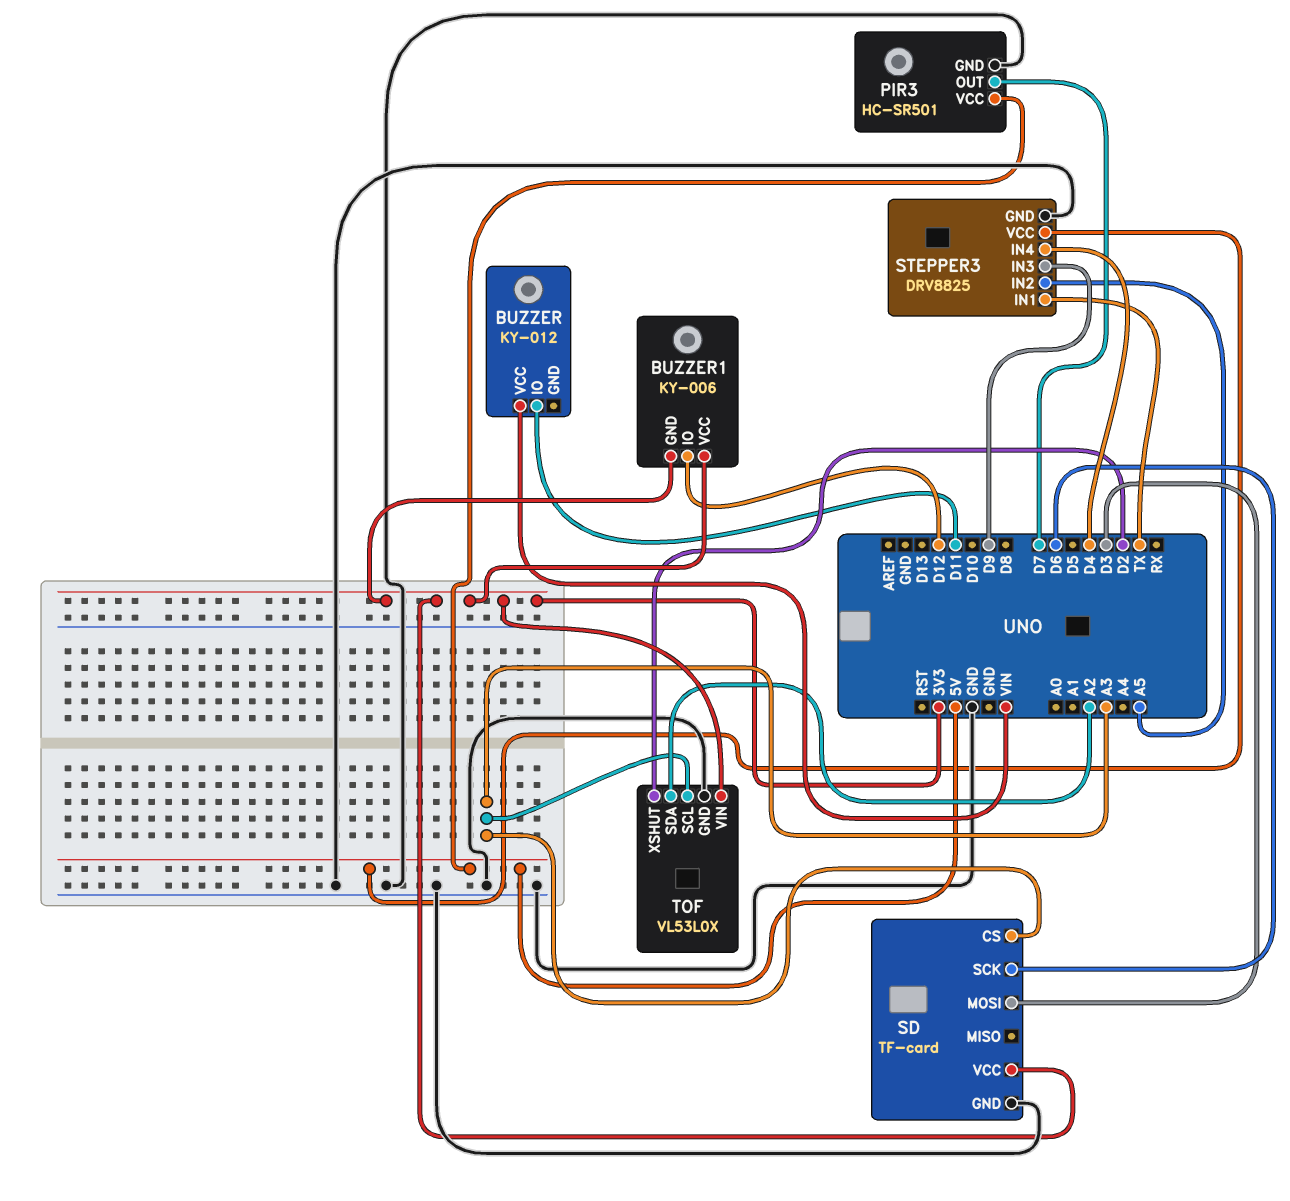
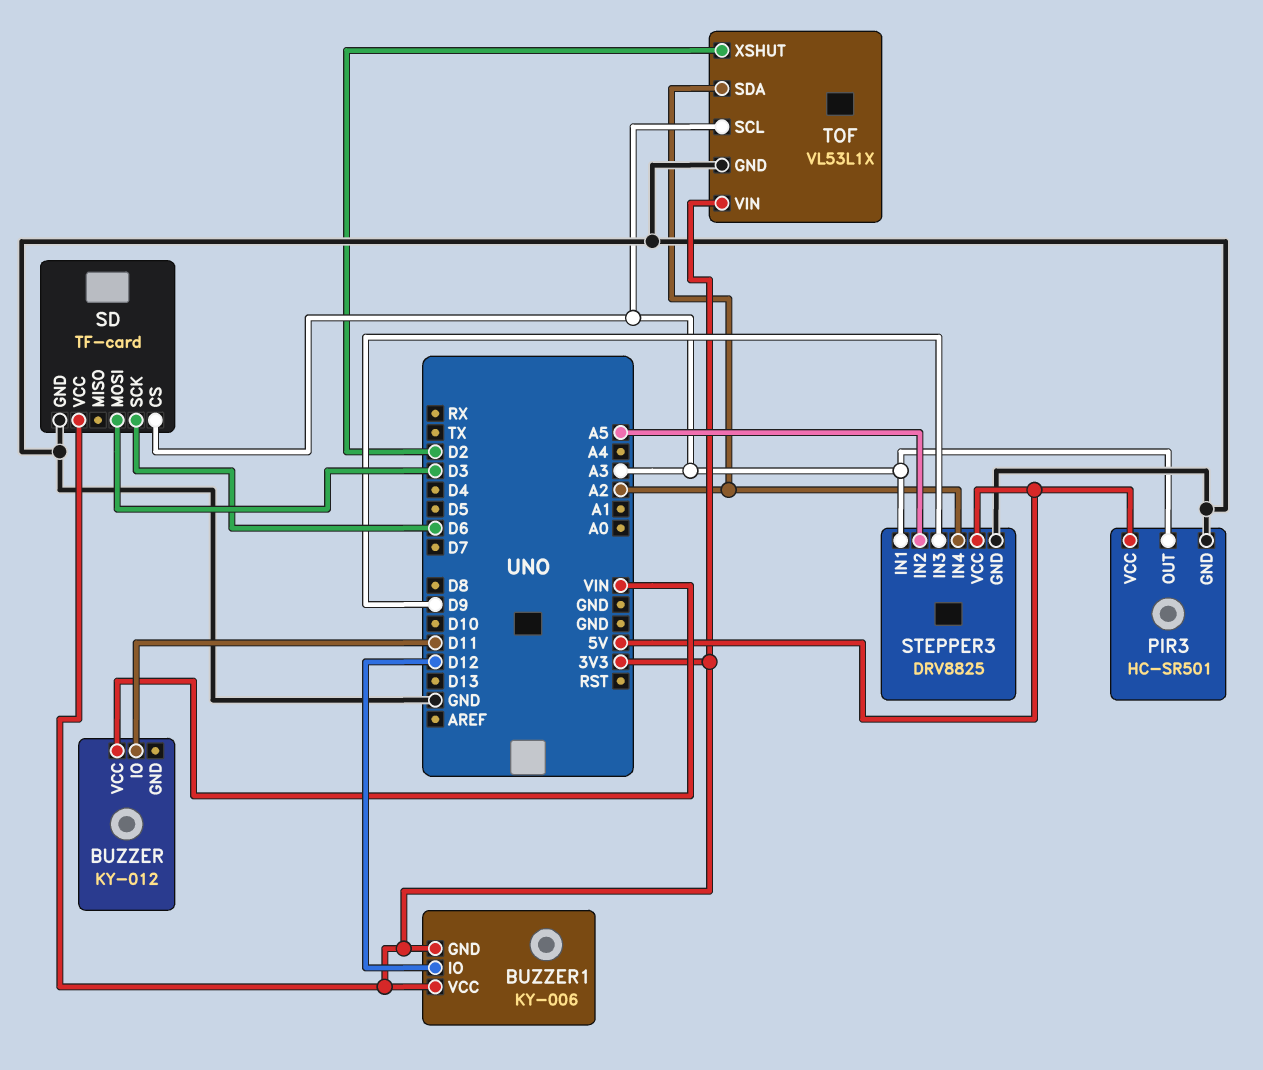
PIR3 pin OUT: D7 -> A3
STEPPER3 pin IN1: TX -> A3
STEPPER3 pin IN4: D4 -> A2
TOF: VL53L0X -> VL53L1X

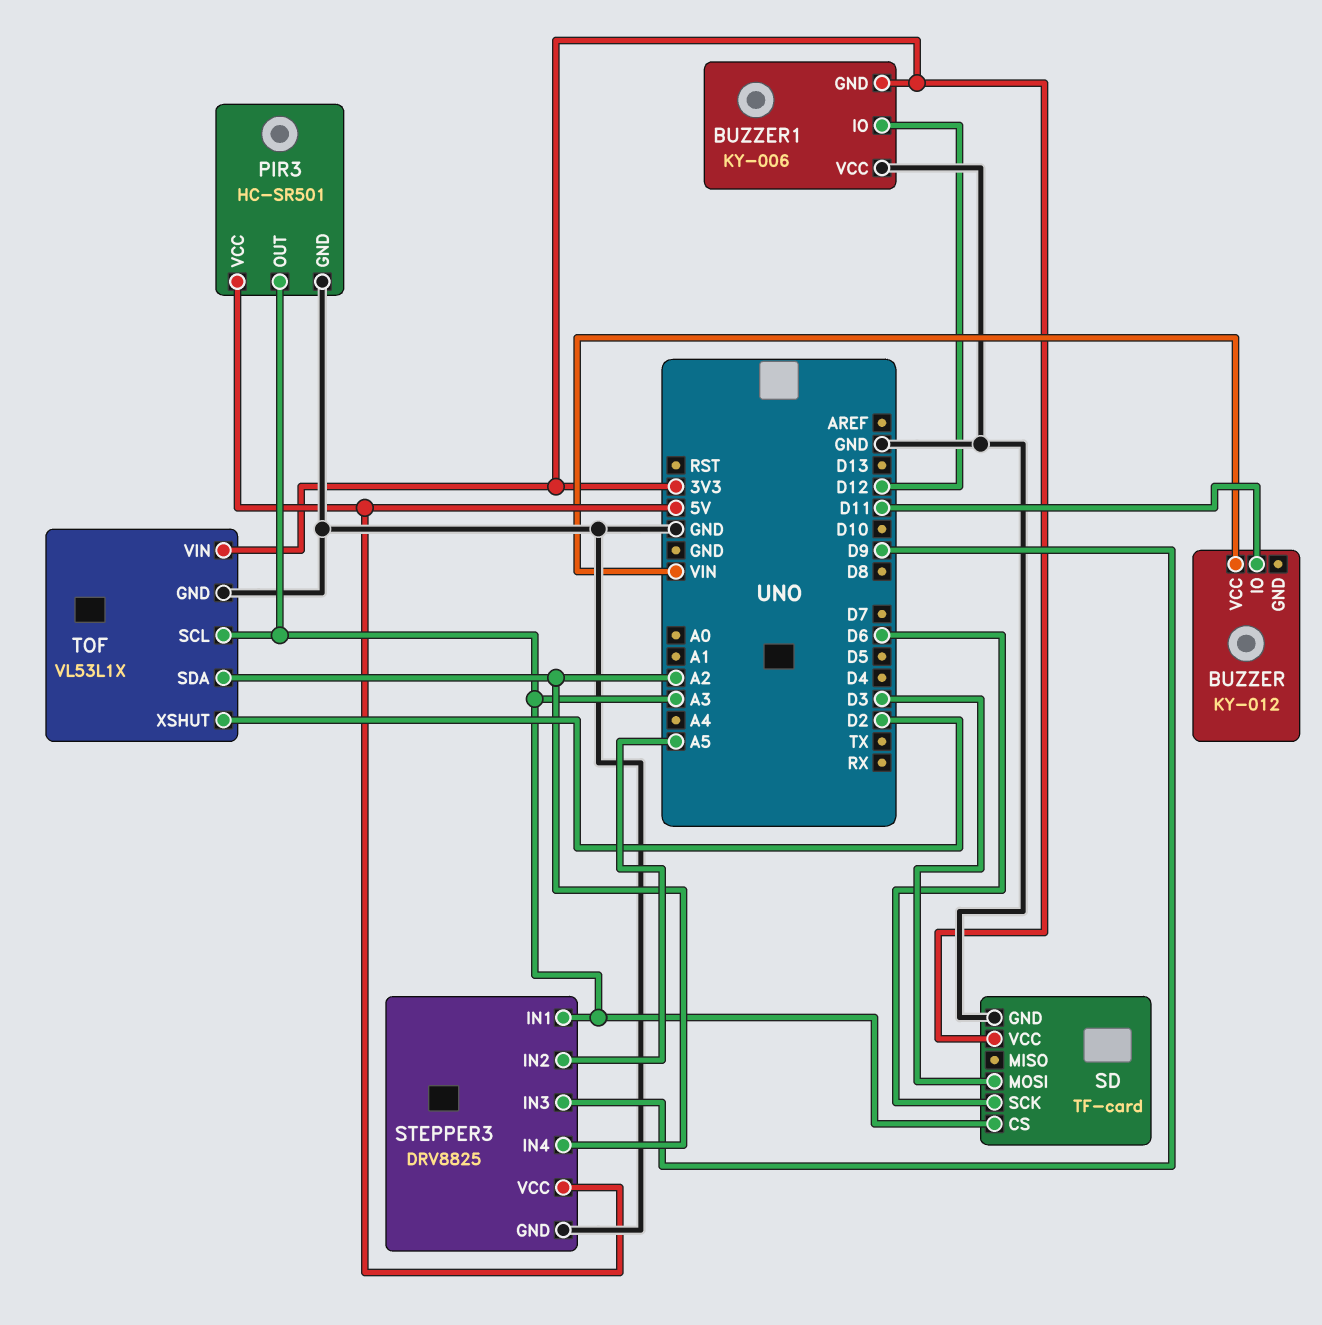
BUZZER1 pin VCC: 3V3 -> GND

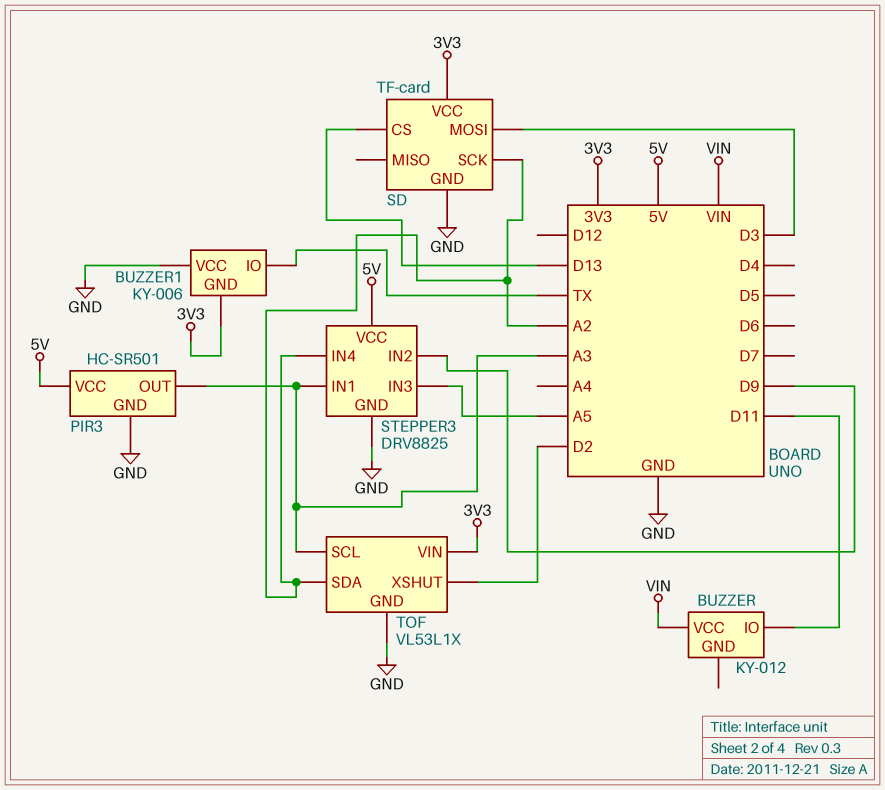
BUZZER1 pin IO: D12 -> TX
SD pin CS: A3 -> D13
SD pin SCK: D6 -> A2
STEPPER3 pin IN2: A5 -> D9
STEPPER3 pin IN3: D9 -> A5

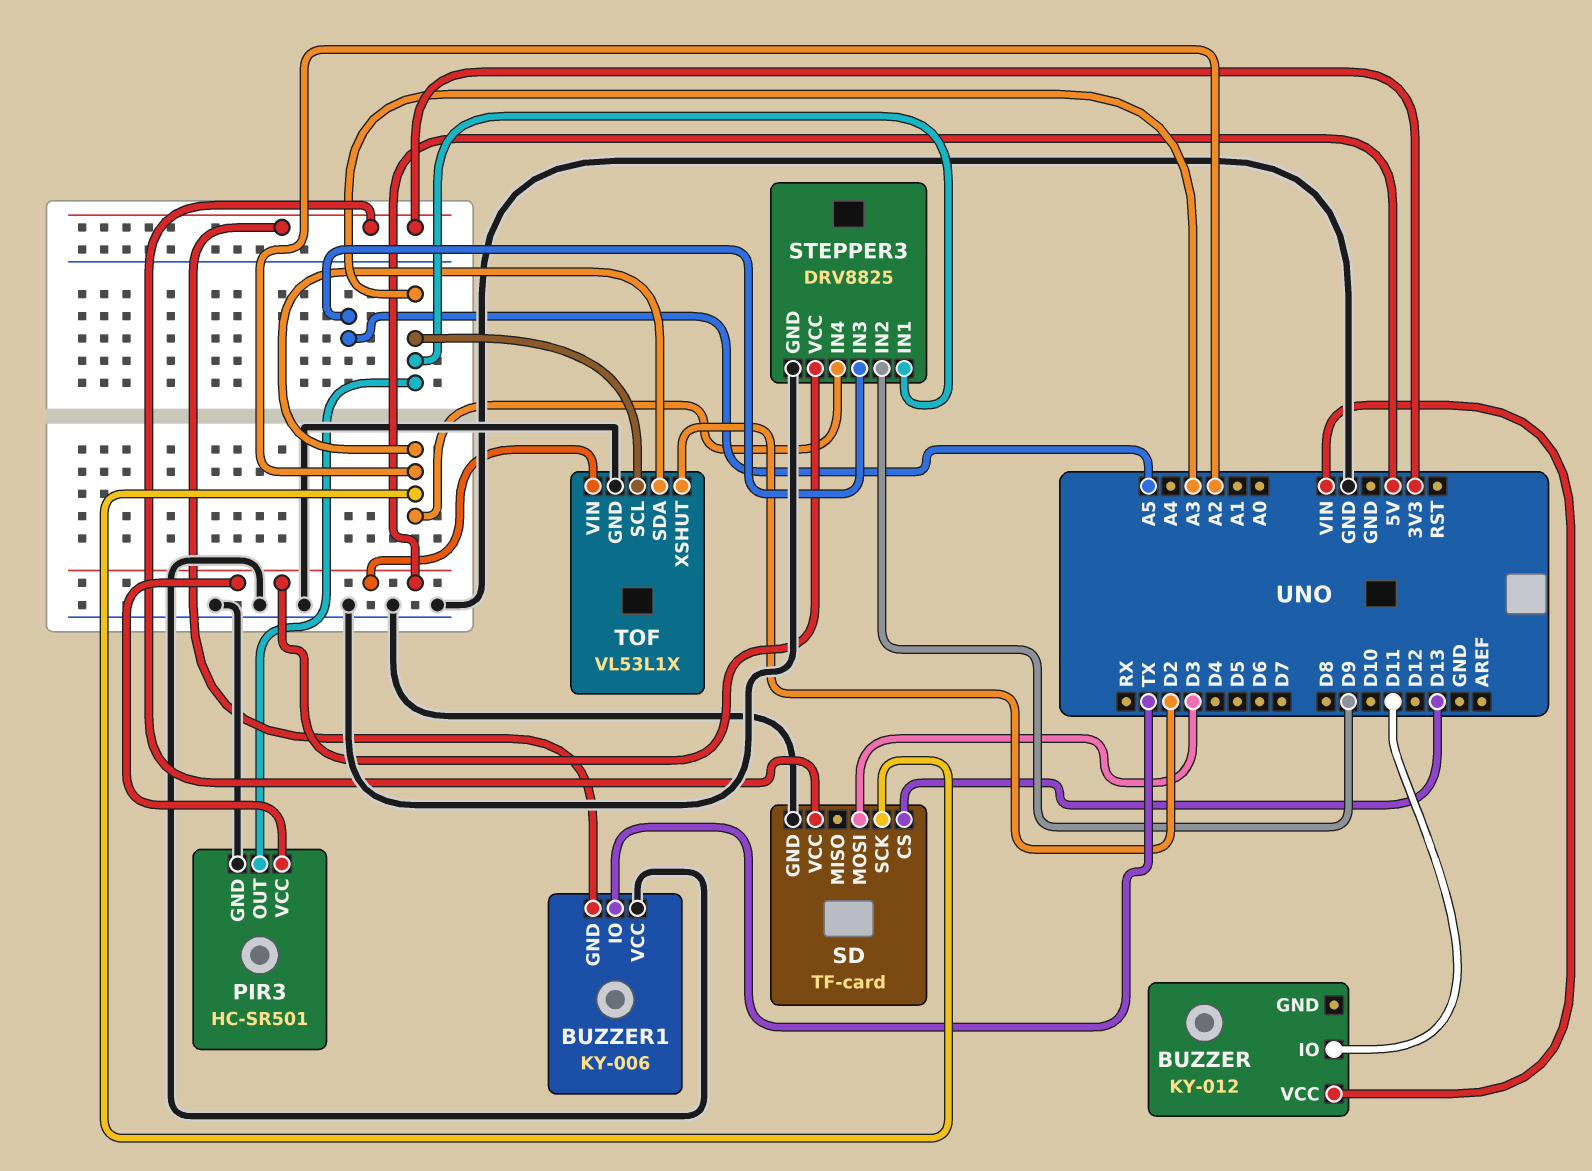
TOF pin VIN: 3V3 -> 5V

